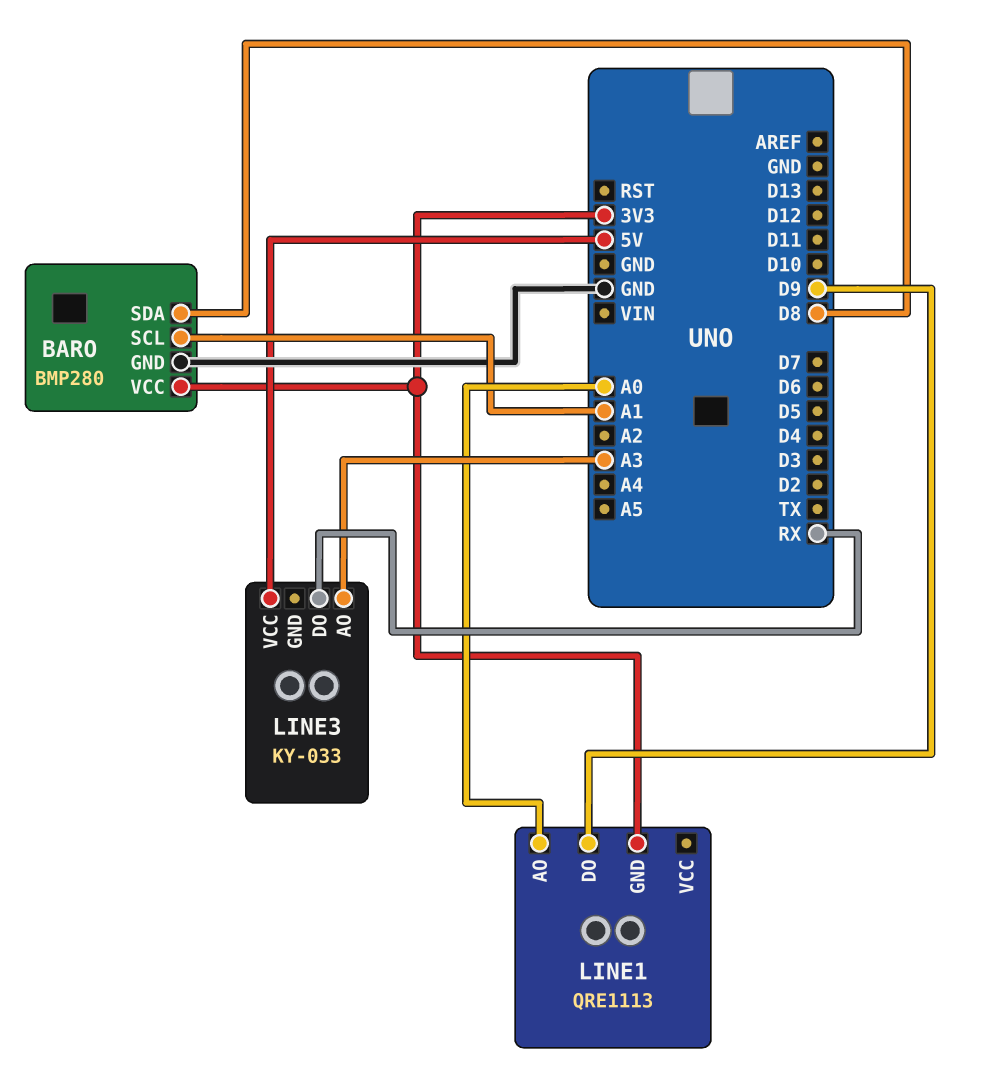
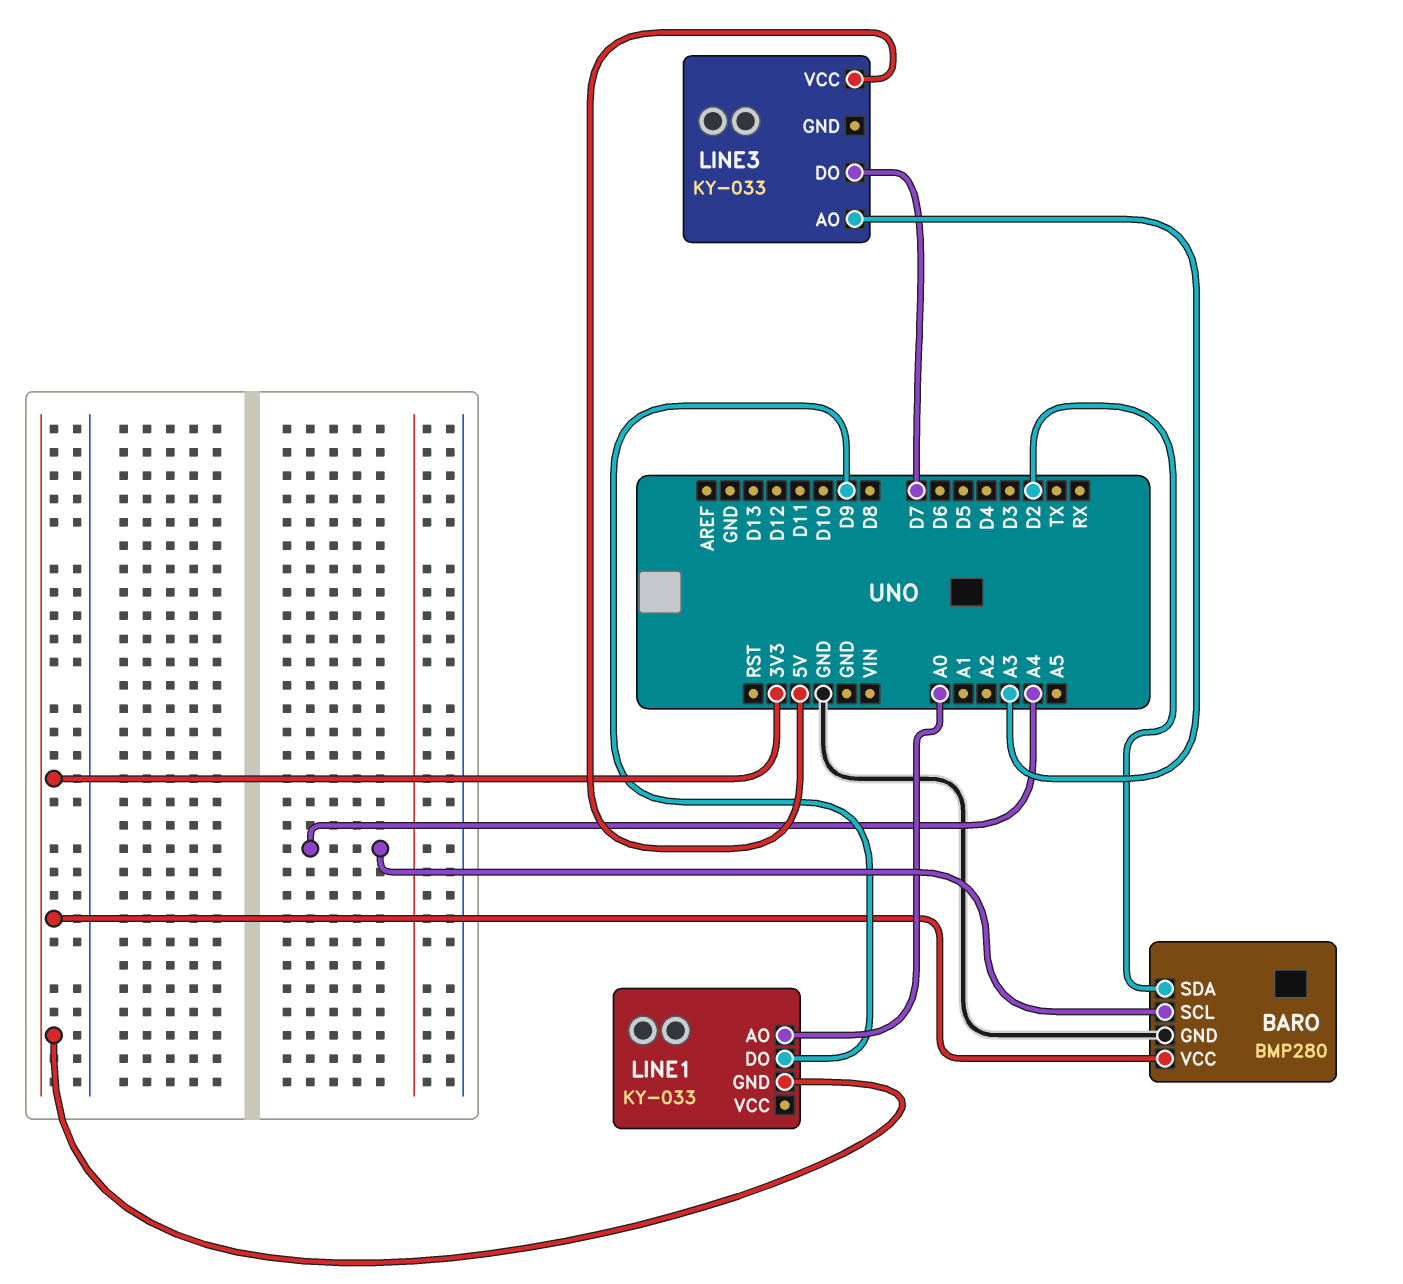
BARO pin SCL: A1 -> A4
BARO pin SDA: D8 -> D2
LINE1: QRE1113 -> KY-033
LINE3 pin DO: RX -> D7

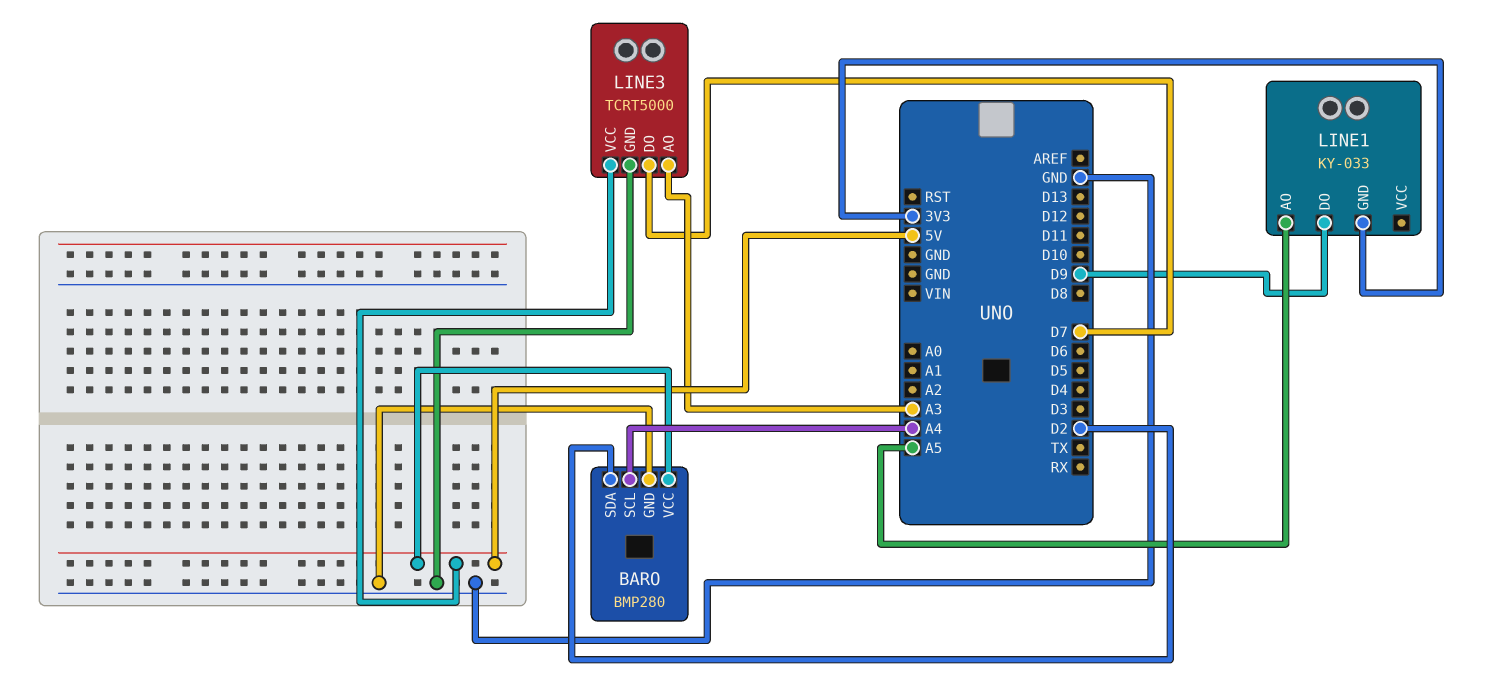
BARO pin VCC: 3V3 -> 5V
LINE1 pin AO: A0 -> A5
LINE3: KY-033 -> TCRT5000
LINE3 pin GND: none -> GND

